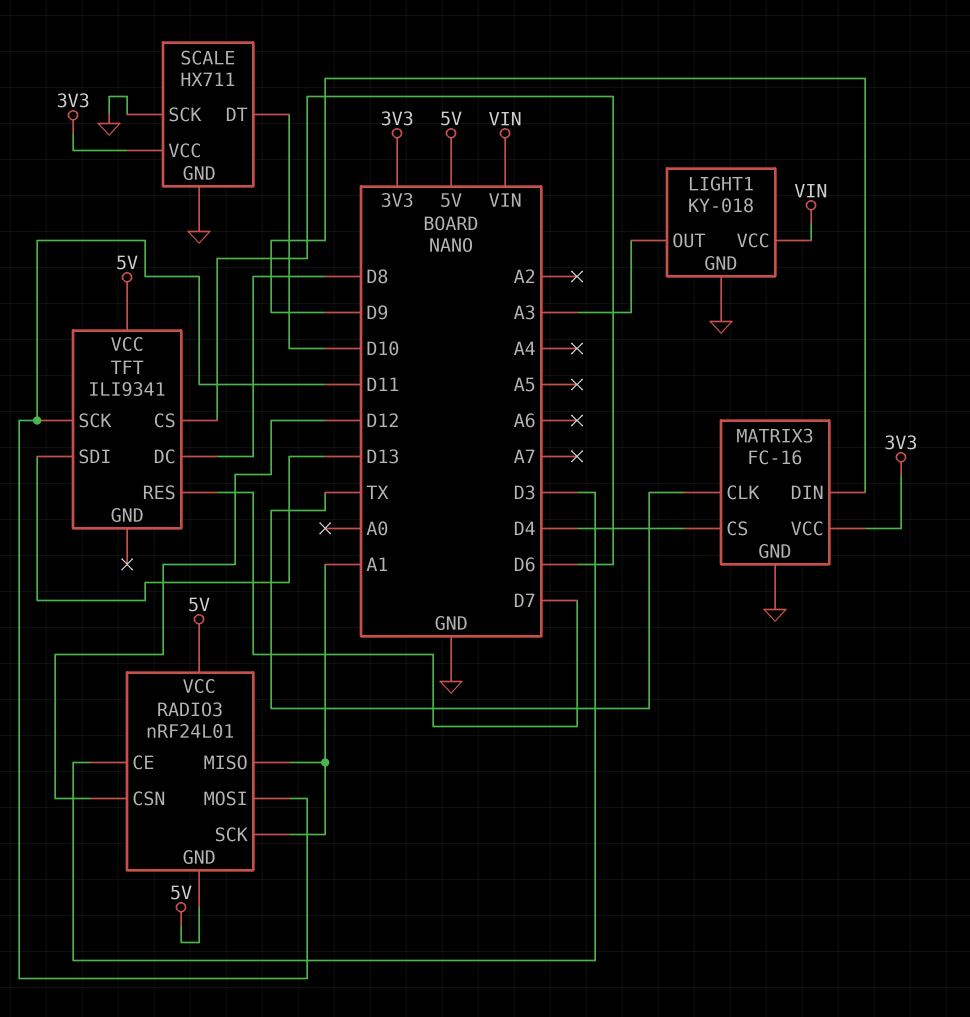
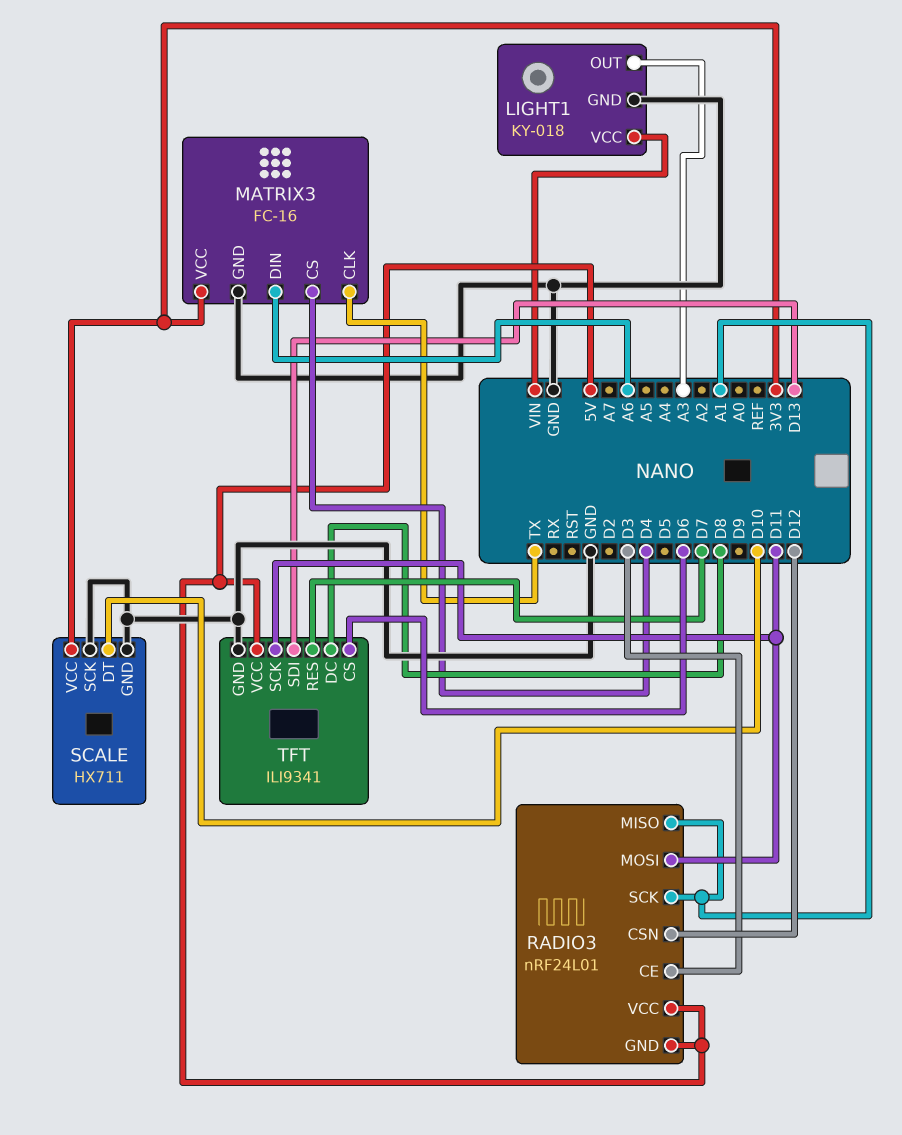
MATRIX3 pin DIN: D9 -> A6
TFT pin GND: none -> GND

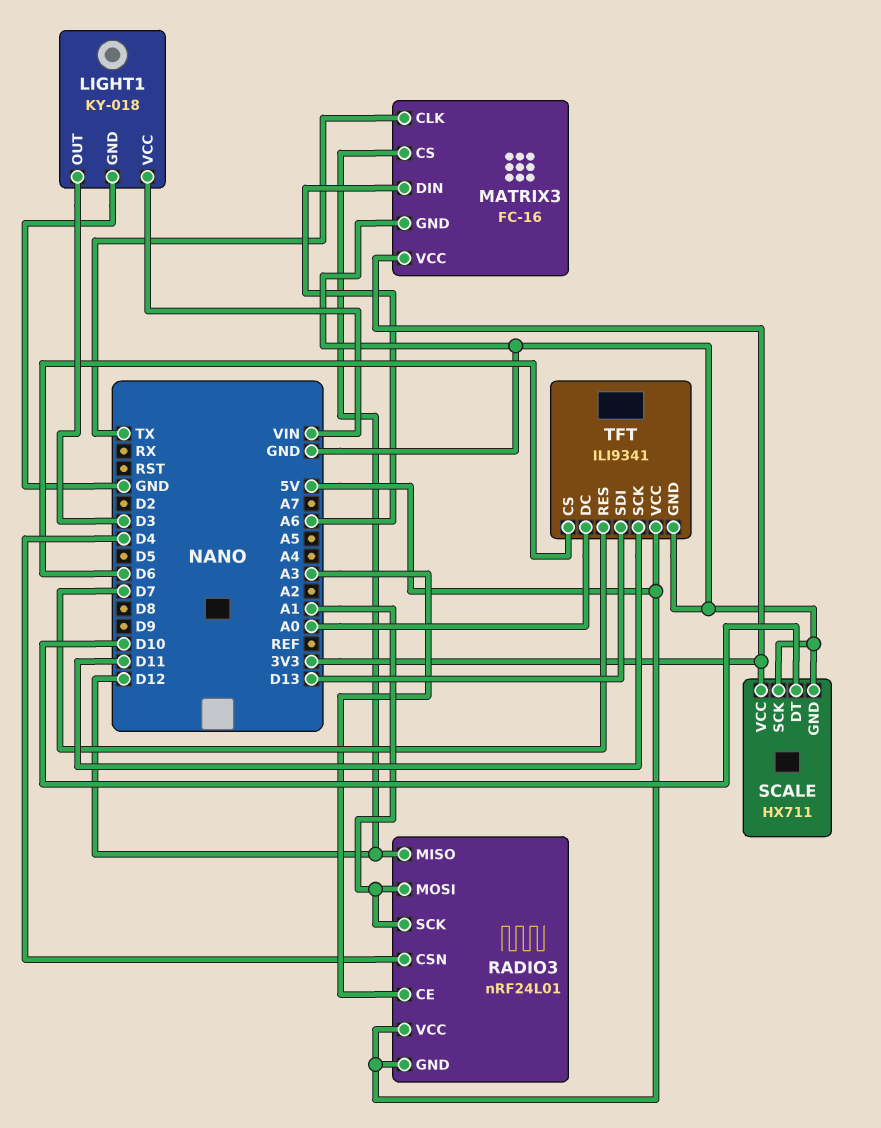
LIGHT1 pin OUT: A3 -> D3
MATRIX3 pin CS: D4 -> D12
RADIO3 pin CE: D3 -> A3
RADIO3 pin CSN: D12 -> D4
RADIO3 pin MISO: A1 -> D12
RADIO3 pin MOSI: D11 -> A1
TFT pin DC: D8 -> A0

